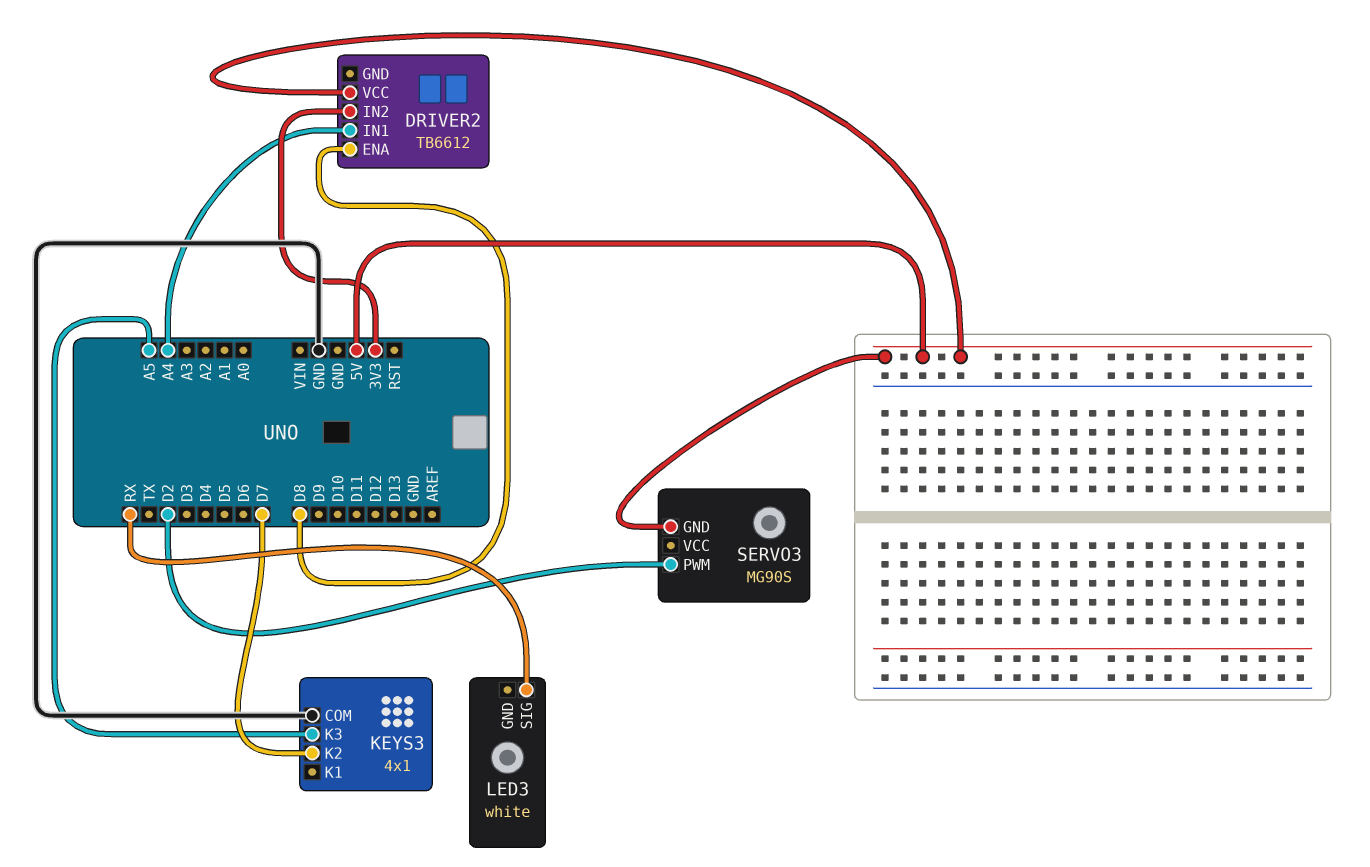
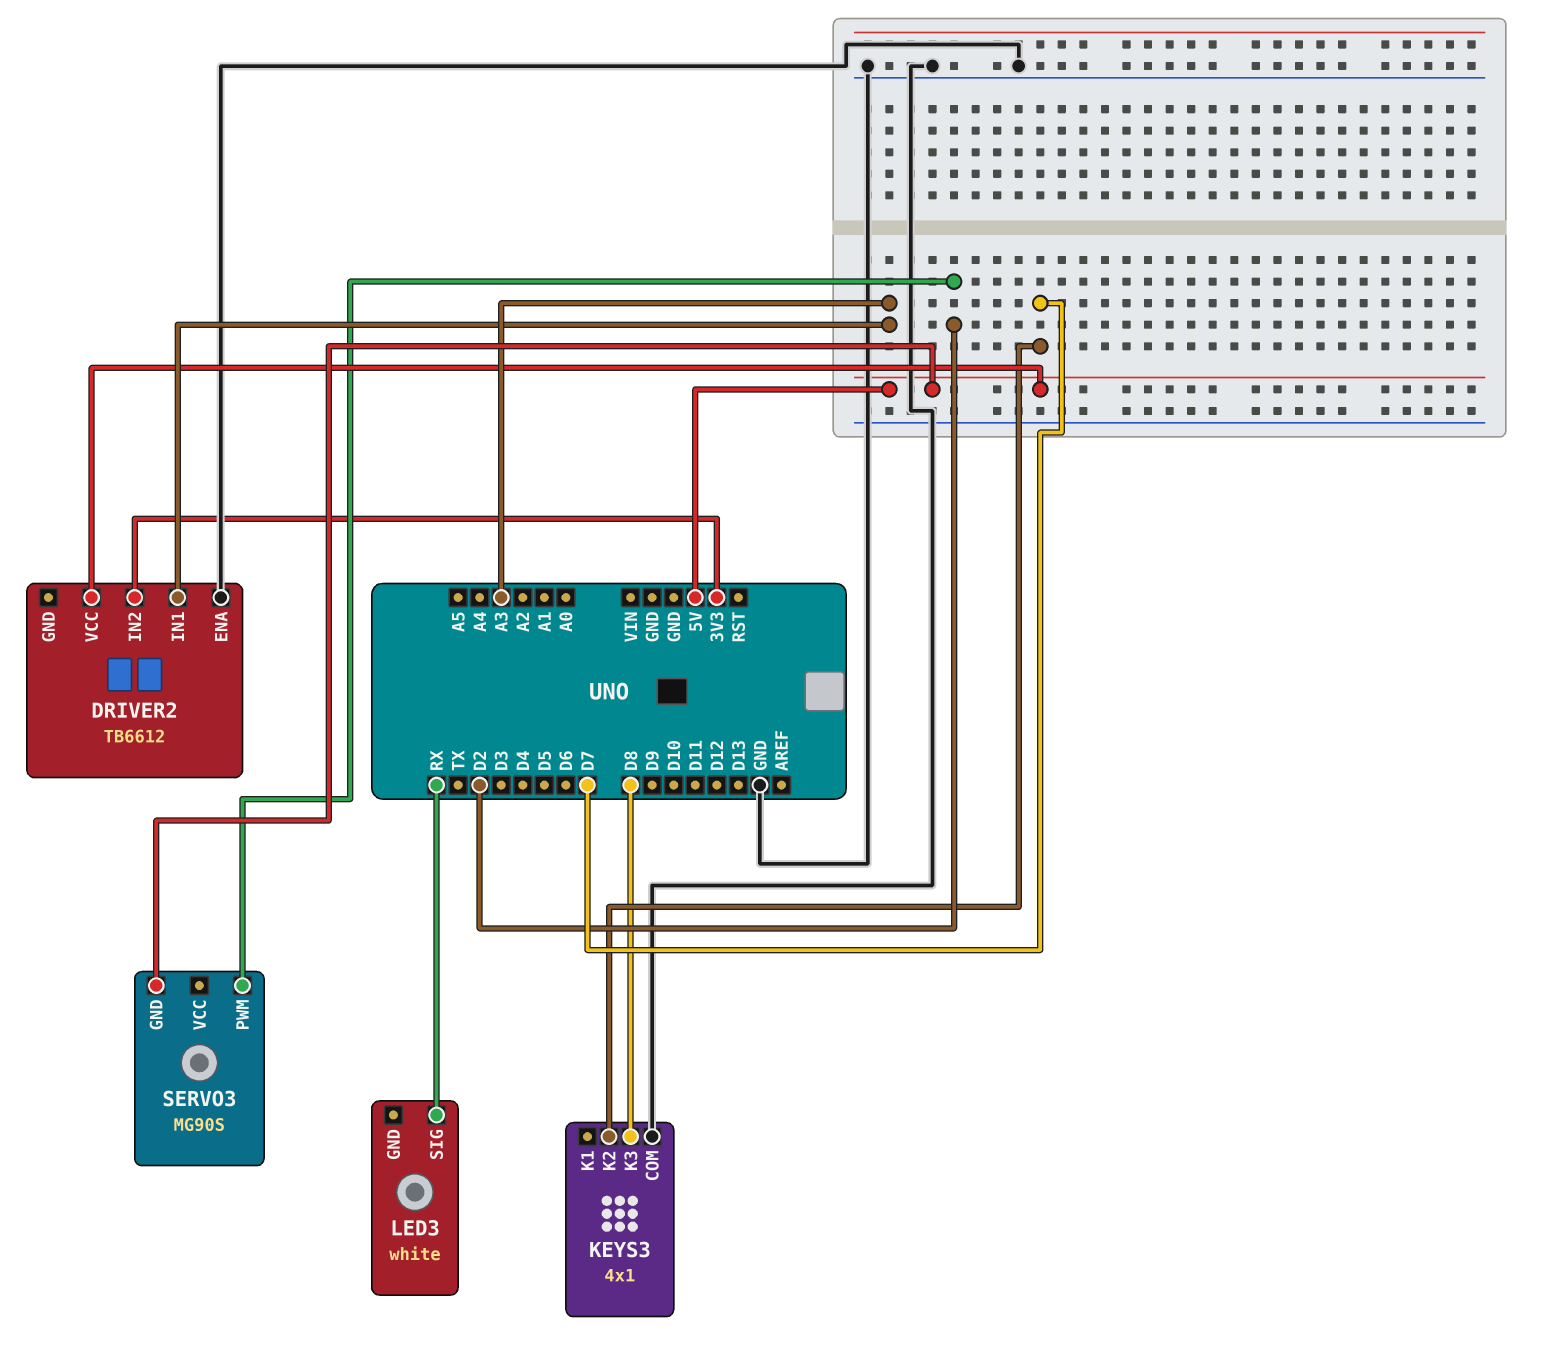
DRIVER2 pin ENA: D8 -> GND
DRIVER2 pin IN1: A4 -> A3
KEYS3 pin K3: A5 -> D8

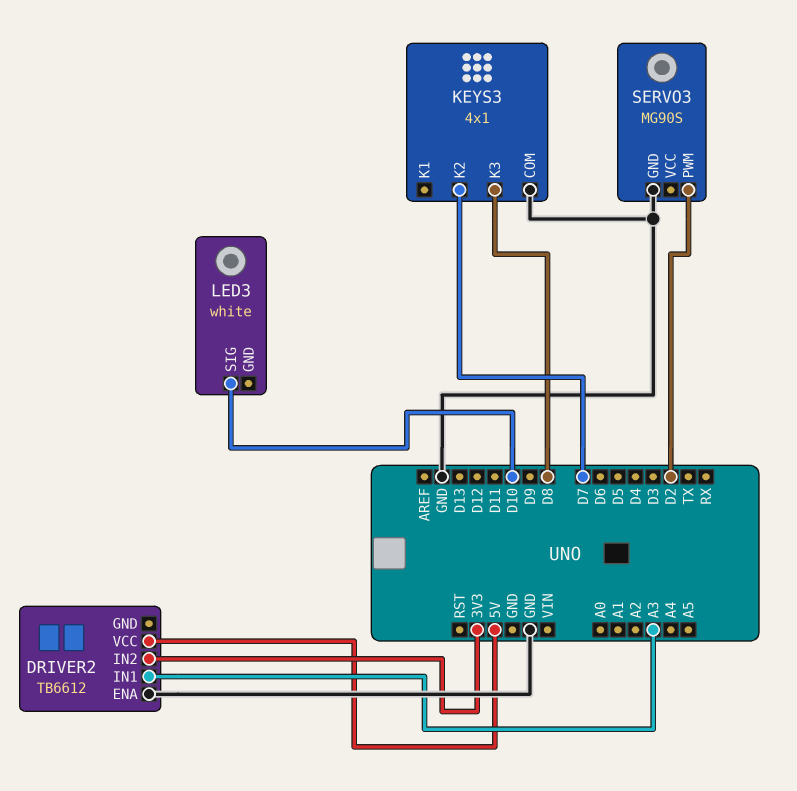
LED3 pin SIG: RX -> D10
SERVO3 pin GND: 5V -> GND

